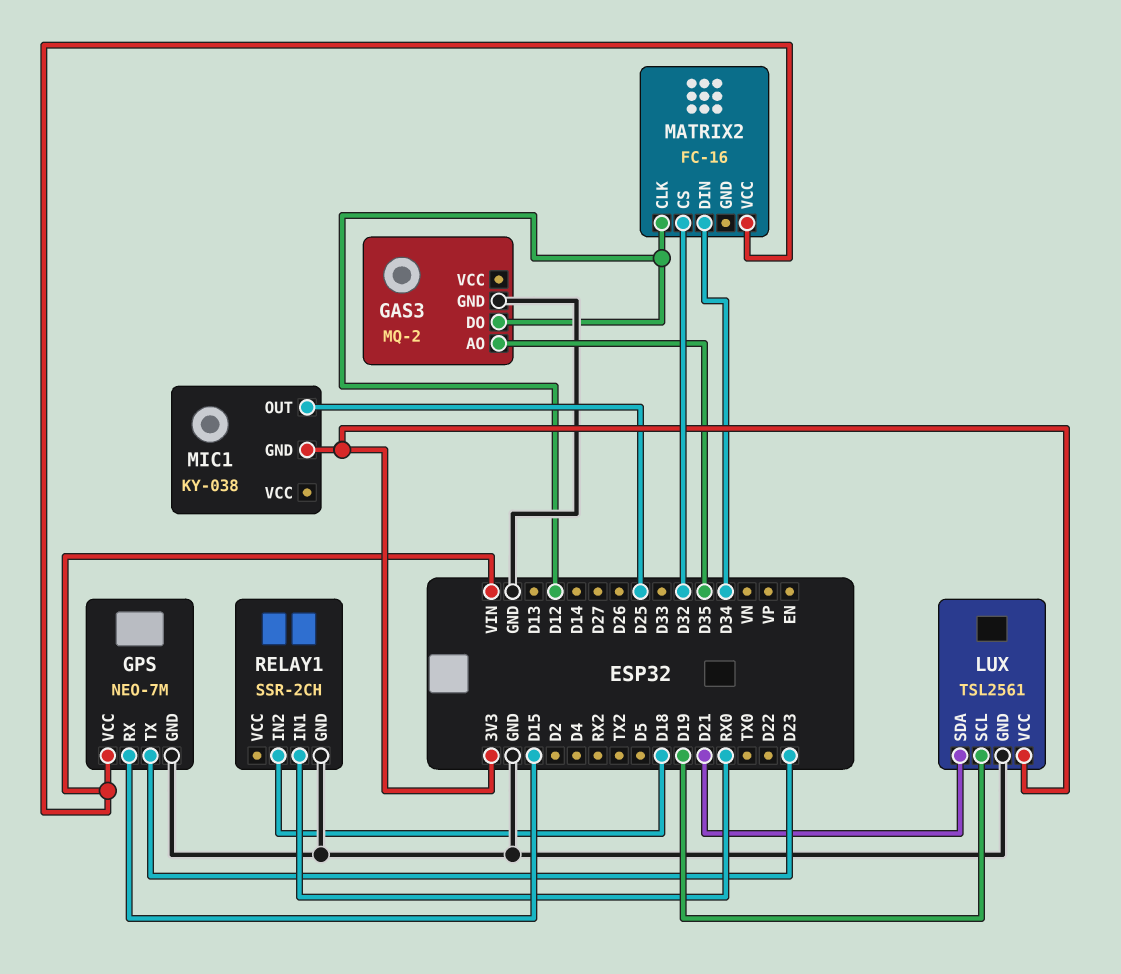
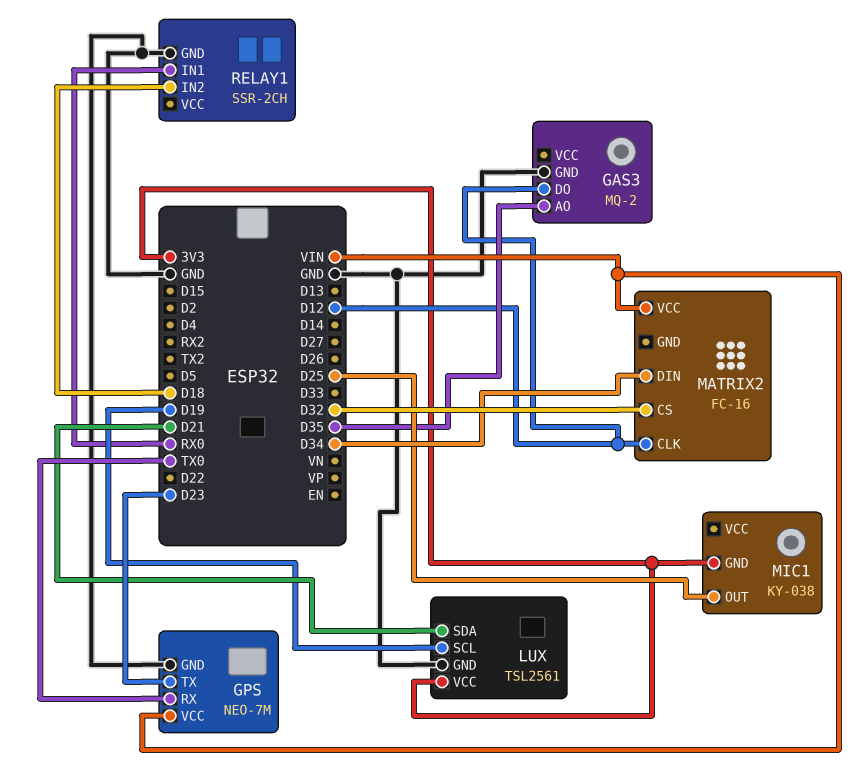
GPS pin RX: D15 -> TX0

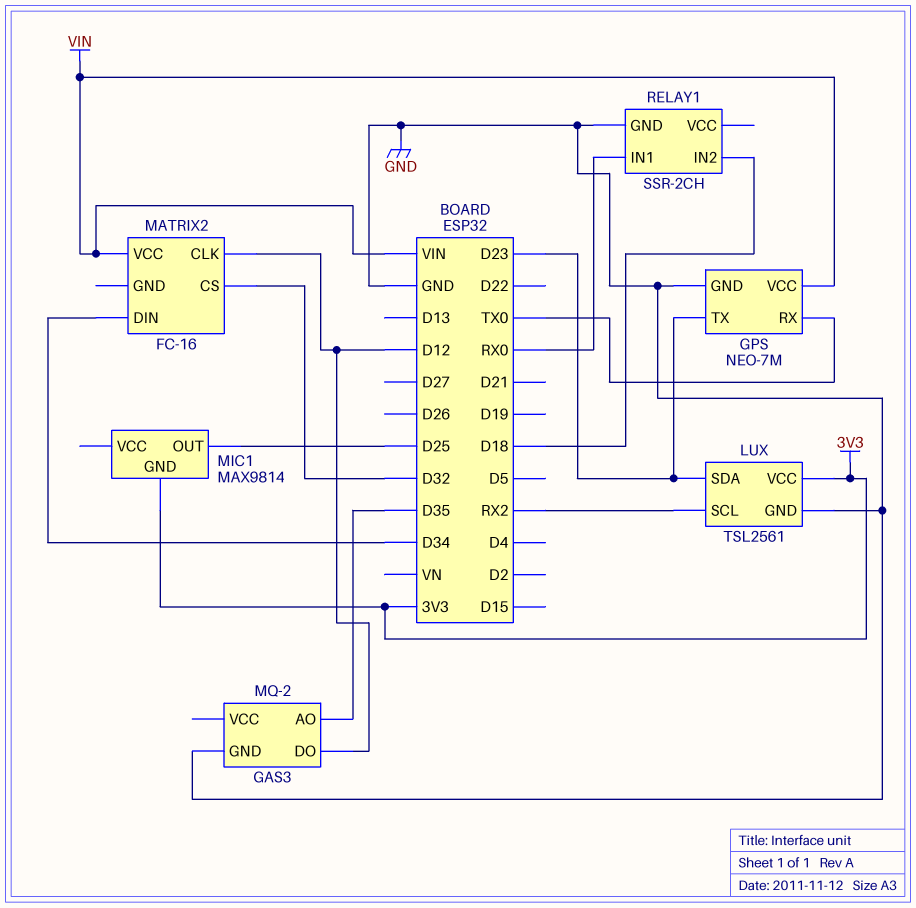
LUX pin SCL: D19 -> RX2
LUX pin SDA: D21 -> D23
MIC1: KY-038 -> MAX9814

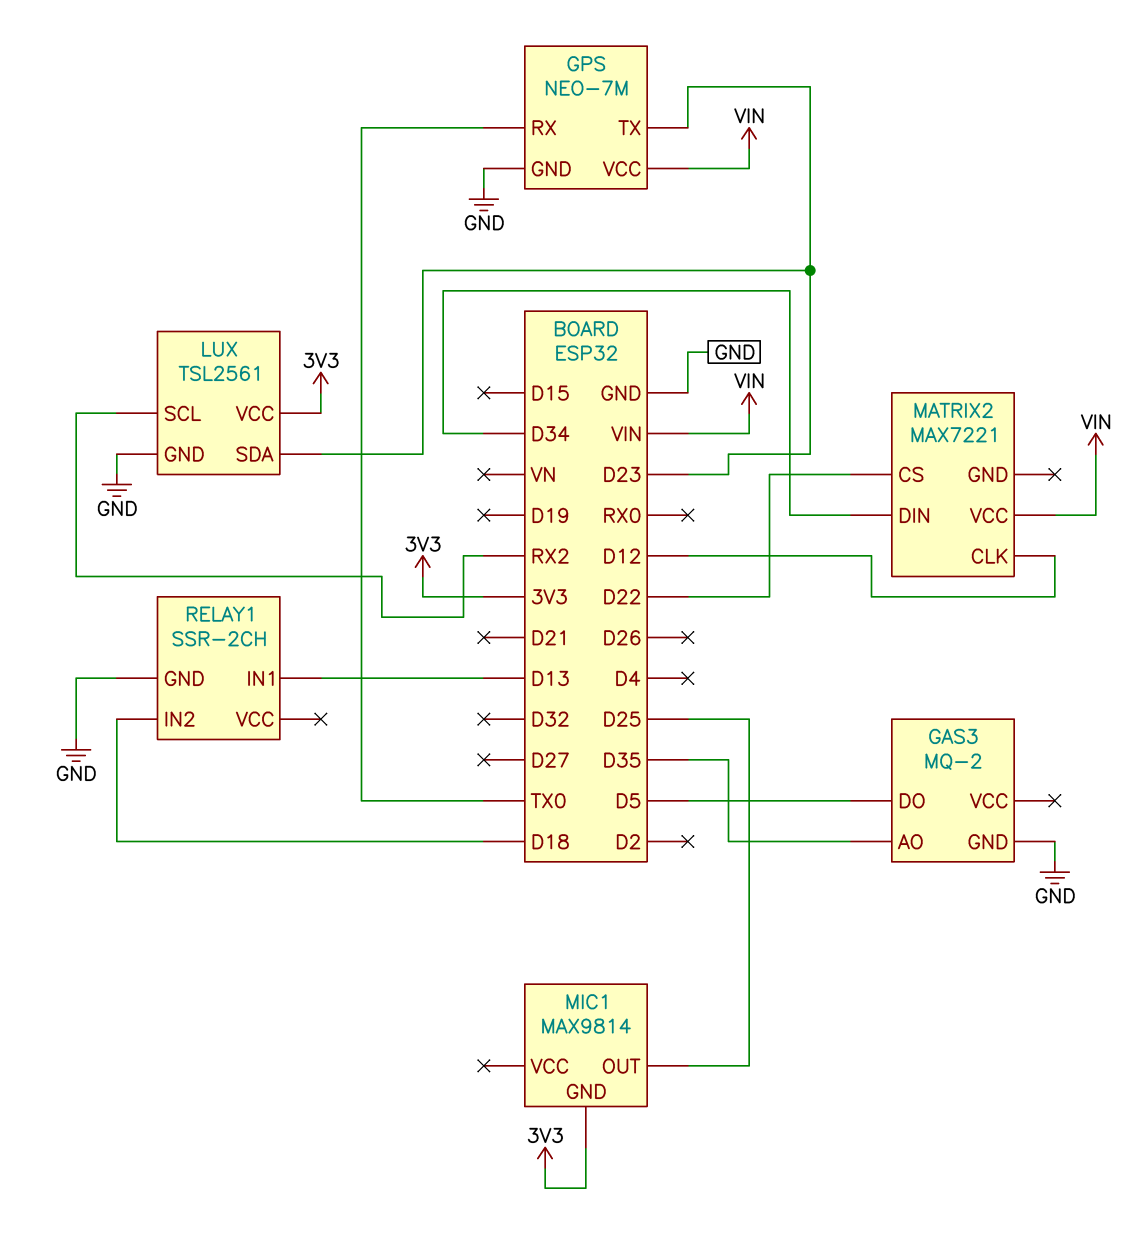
GAS3 pin DO: D12 -> D5
MATRIX2: FC-16 -> MAX7221
MATRIX2 pin CS: D32 -> D22
RELAY1 pin IN1: RX0 -> D13

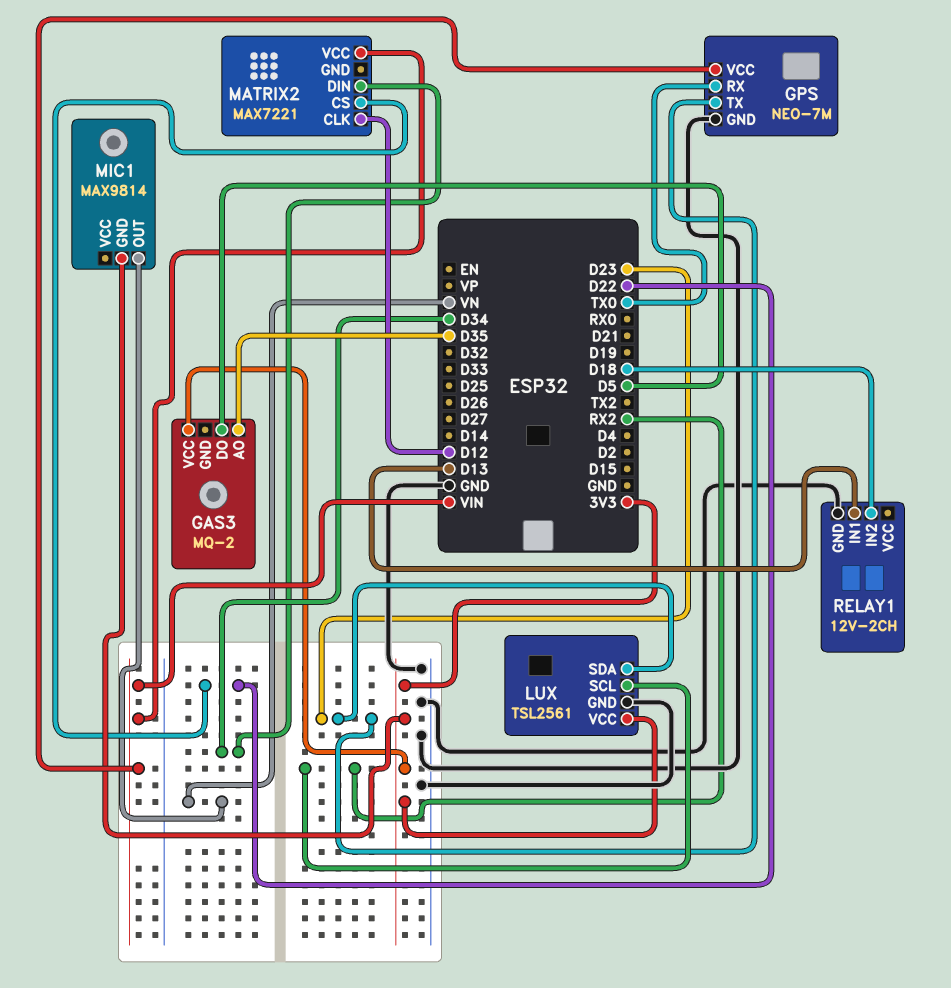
GAS3 pin GND: GND -> none
GAS3 pin VCC: none -> 3V3
MIC1 pin OUT: D25 -> VN
RELAY1: SSR-2CH -> 12V-2CH

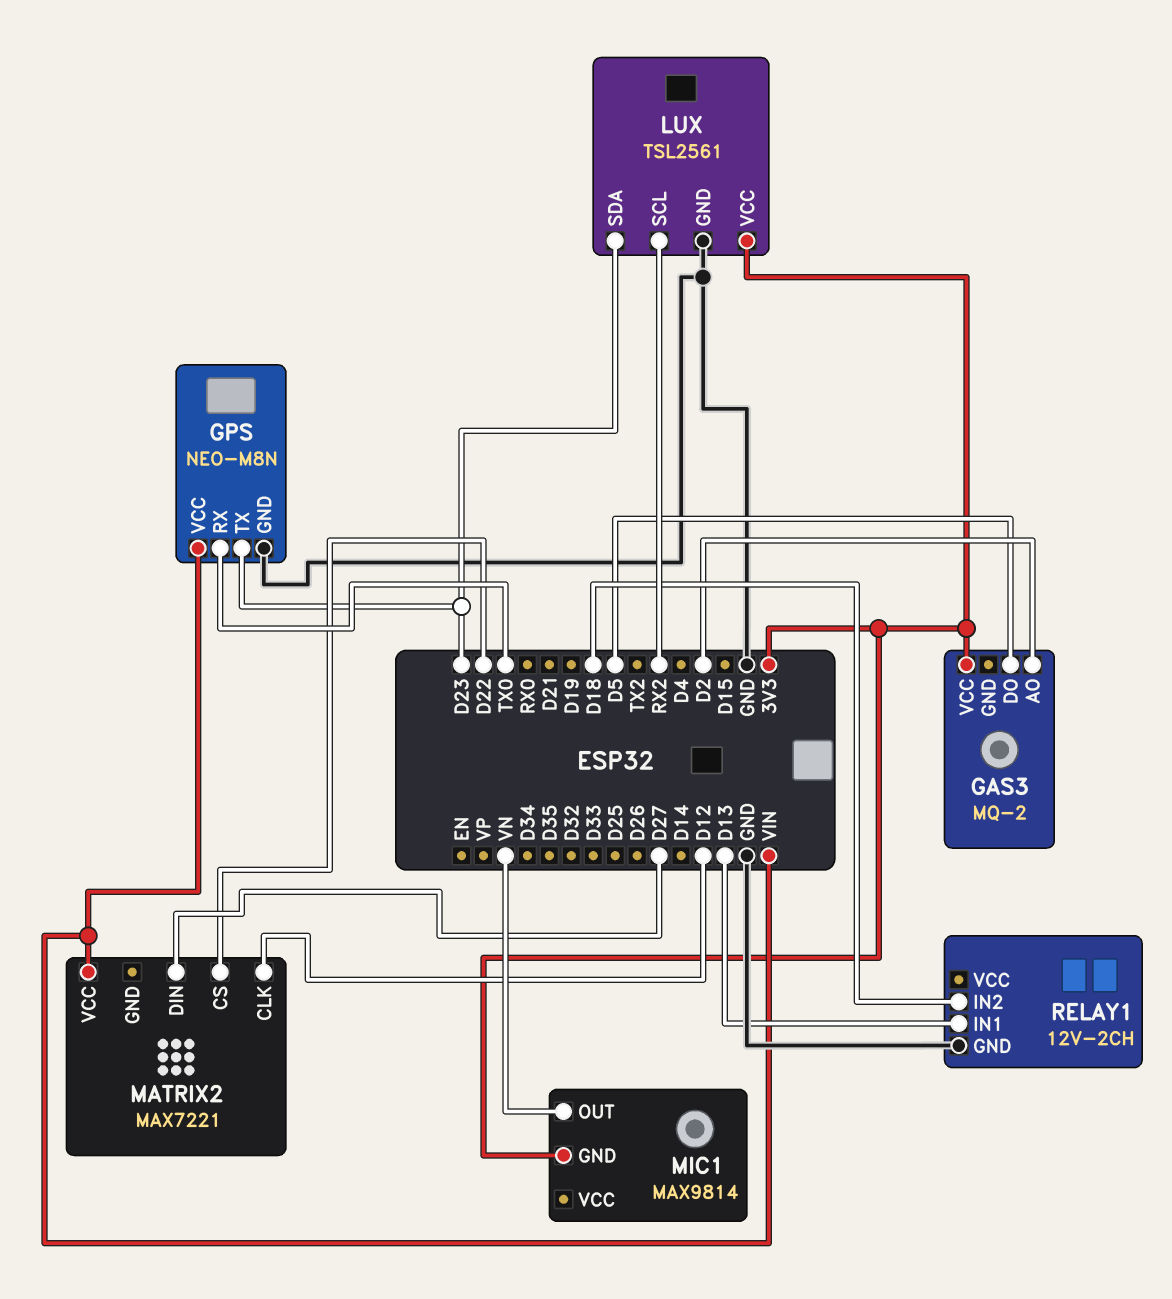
GAS3 pin AO: D35 -> D2
GPS: NEO-7M -> NEO-M8N
MATRIX2 pin DIN: D34 -> D27

